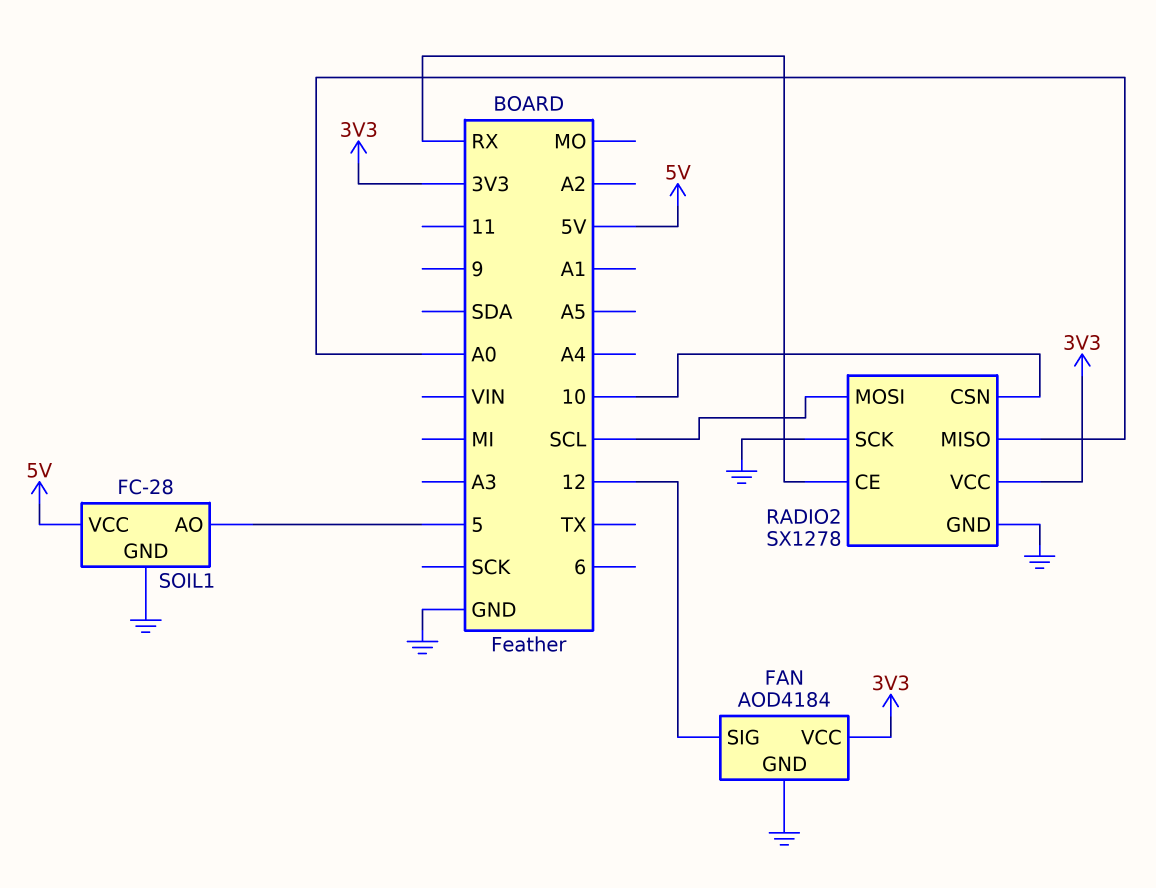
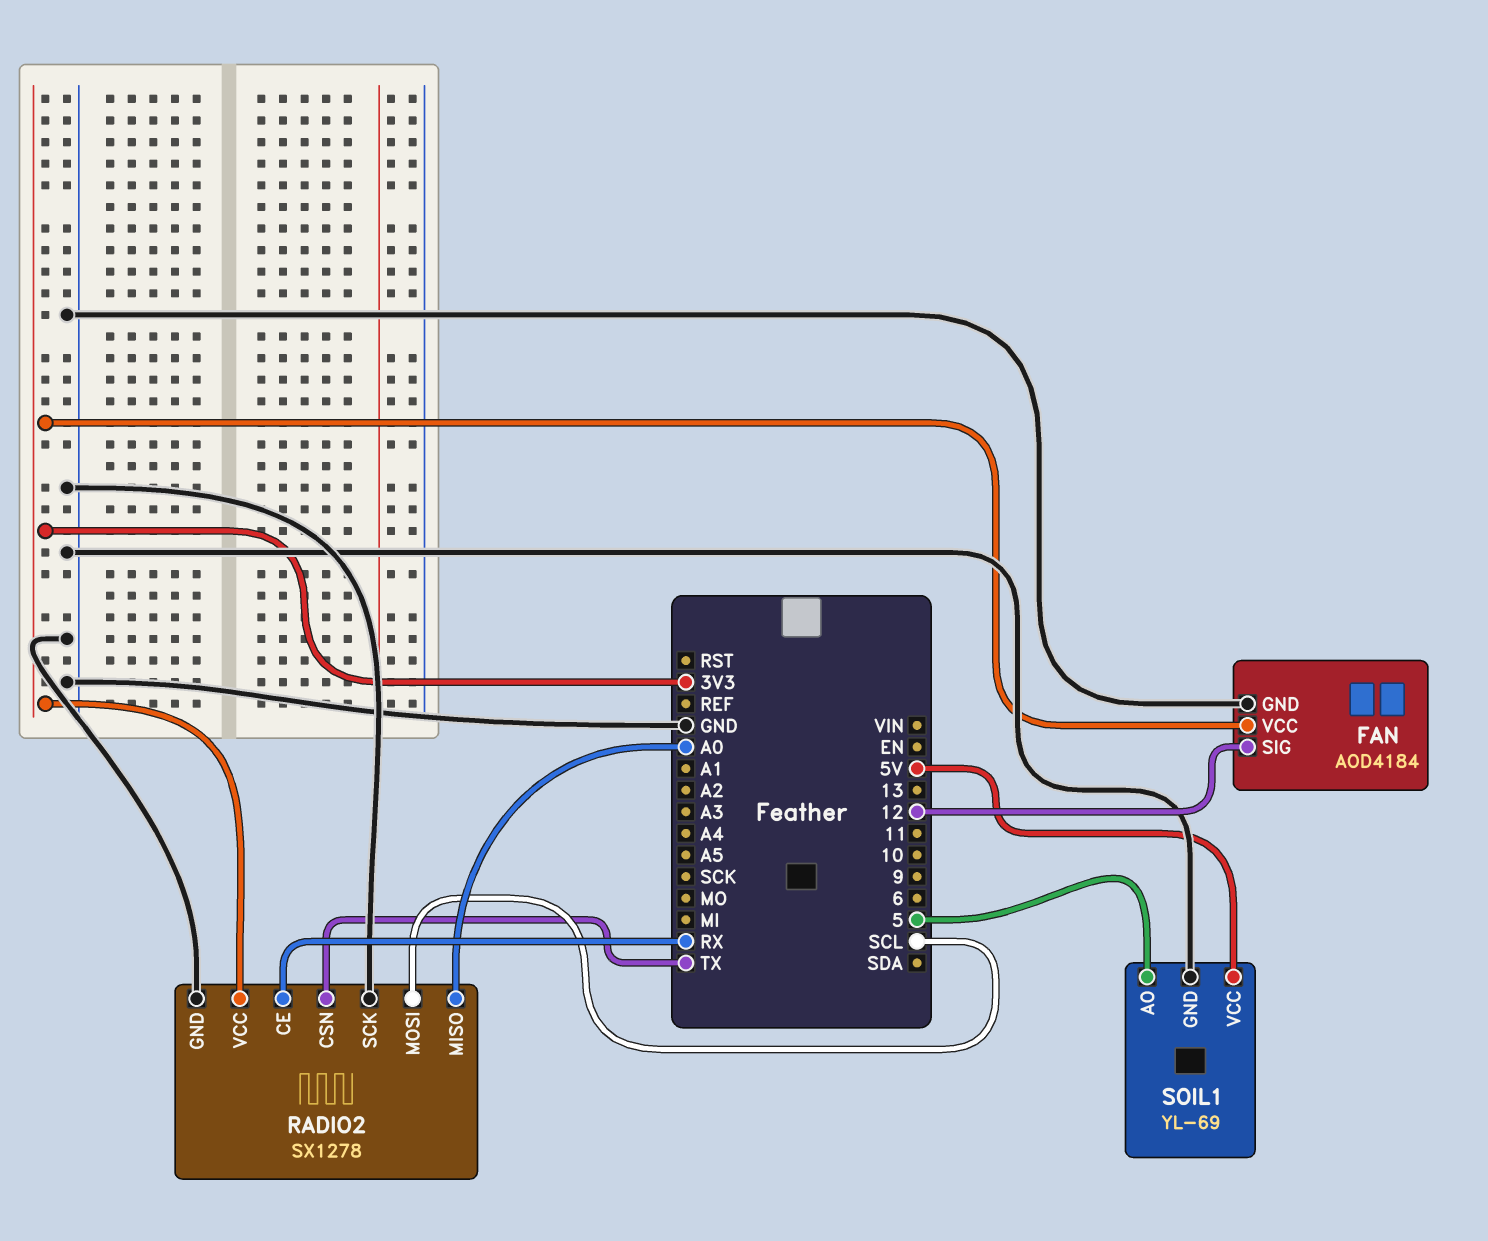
RADIO2 pin CSN: 10 -> TX
SOIL1: FC-28 -> YL-69

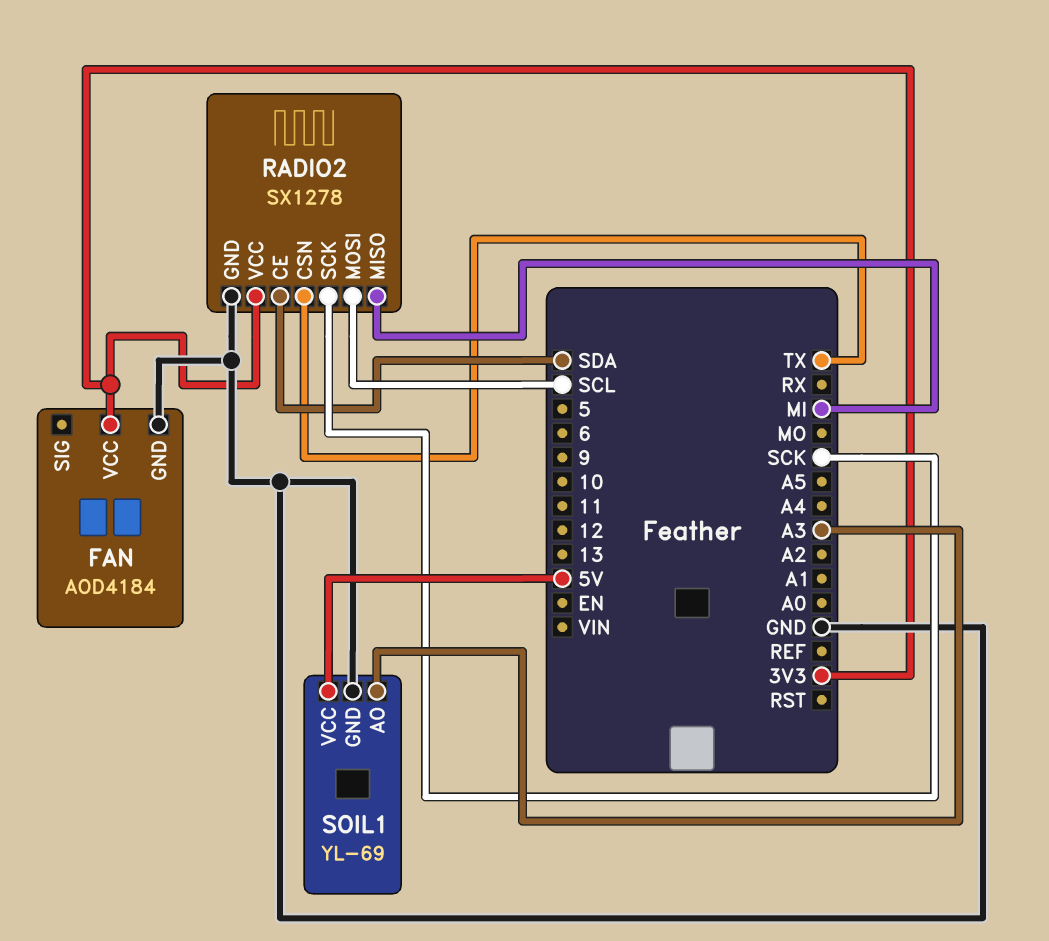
FAN pin SIG: 12 -> none
RADIO2 pin CE: RX -> SDA
RADIO2 pin MISO: A0 -> MI
RADIO2 pin SCK: GND -> SCK
SOIL1 pin AO: 5 -> A3

